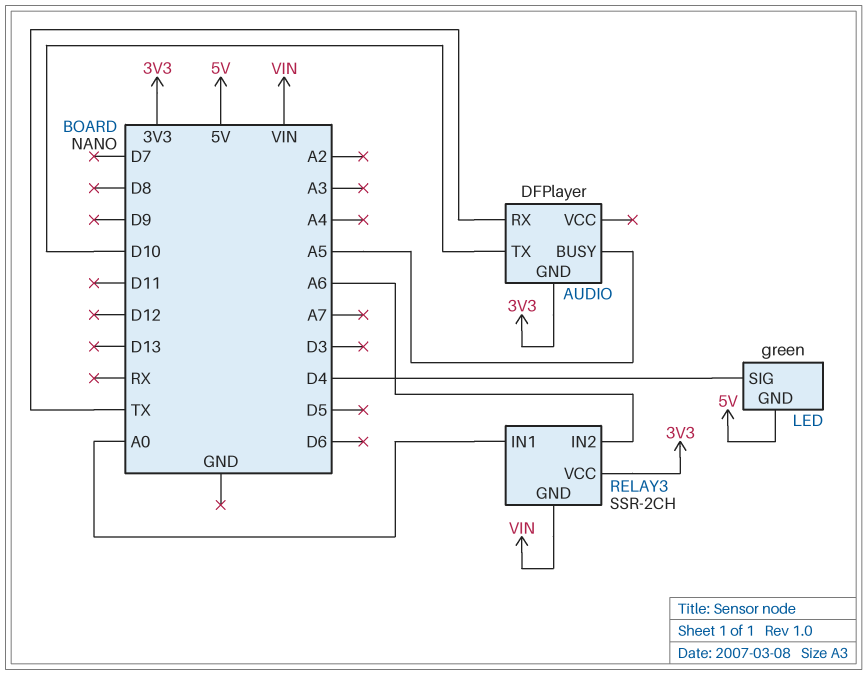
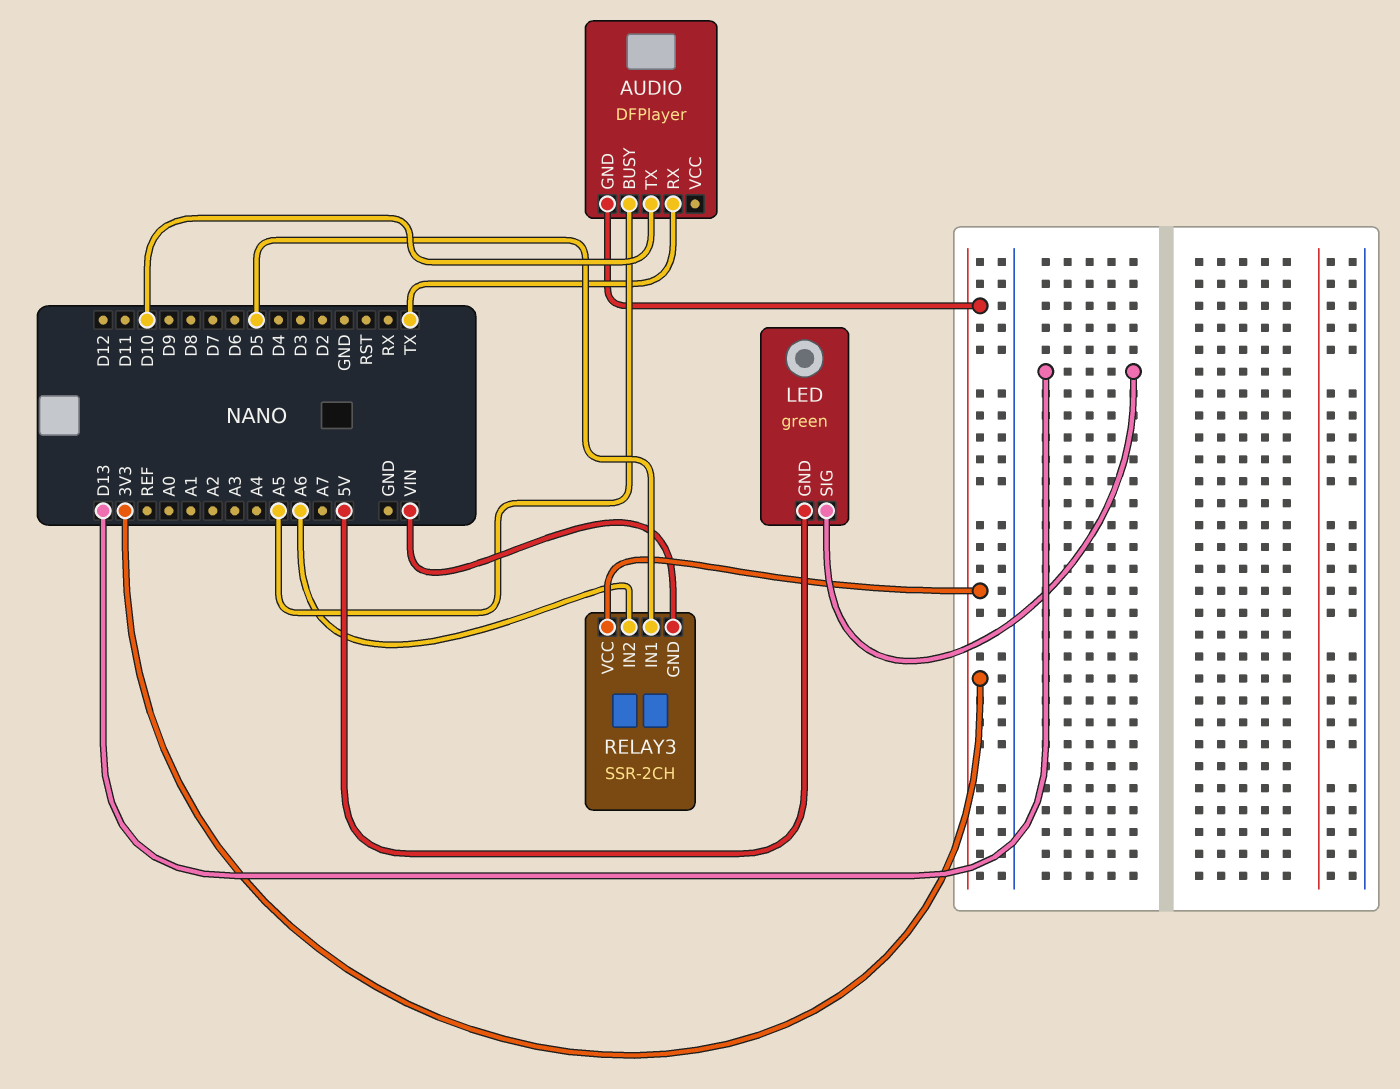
LED pin SIG: D4 -> D13
RELAY3 pin IN1: A0 -> D5

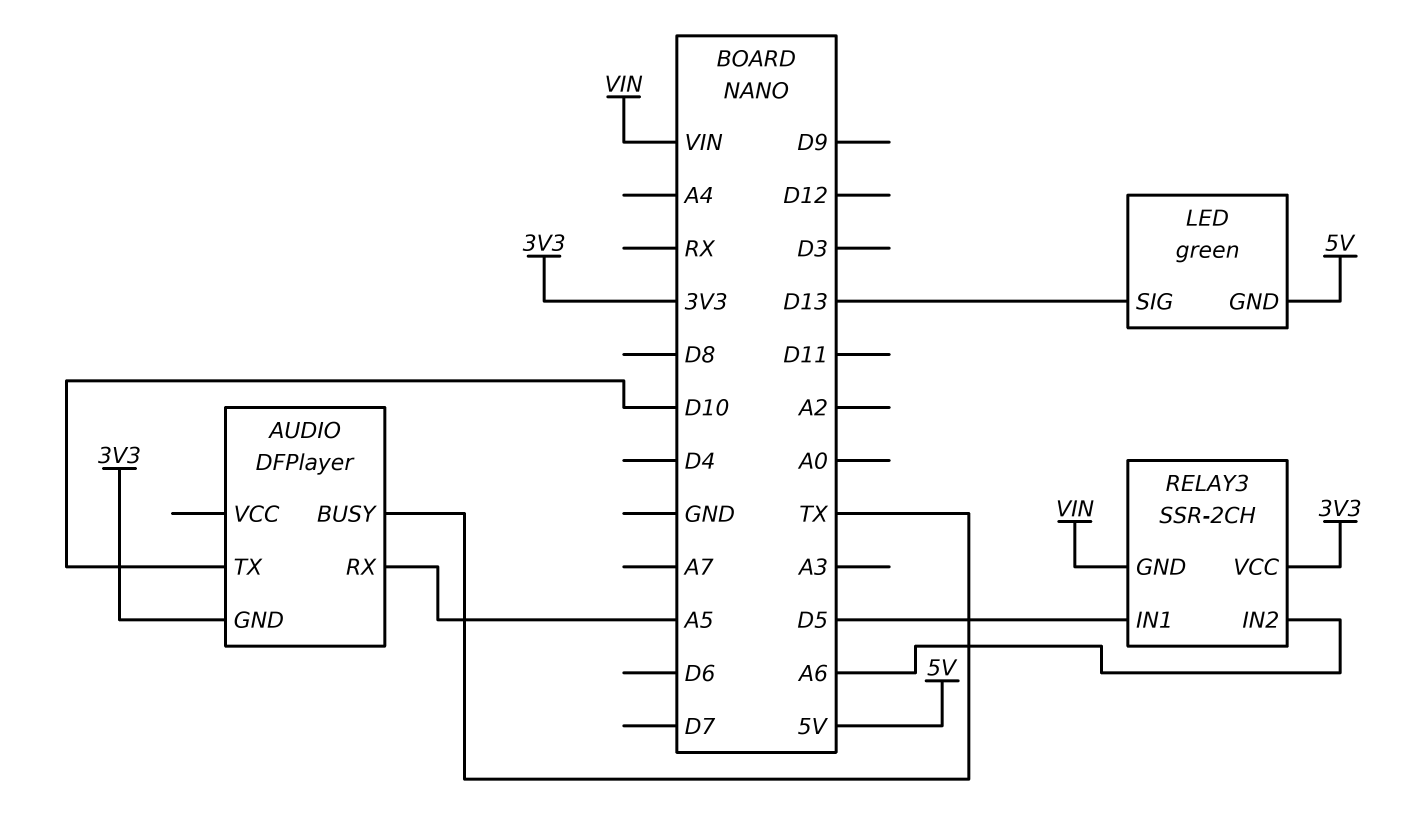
AUDIO pin BUSY: A5 -> TX
AUDIO pin RX: TX -> A5

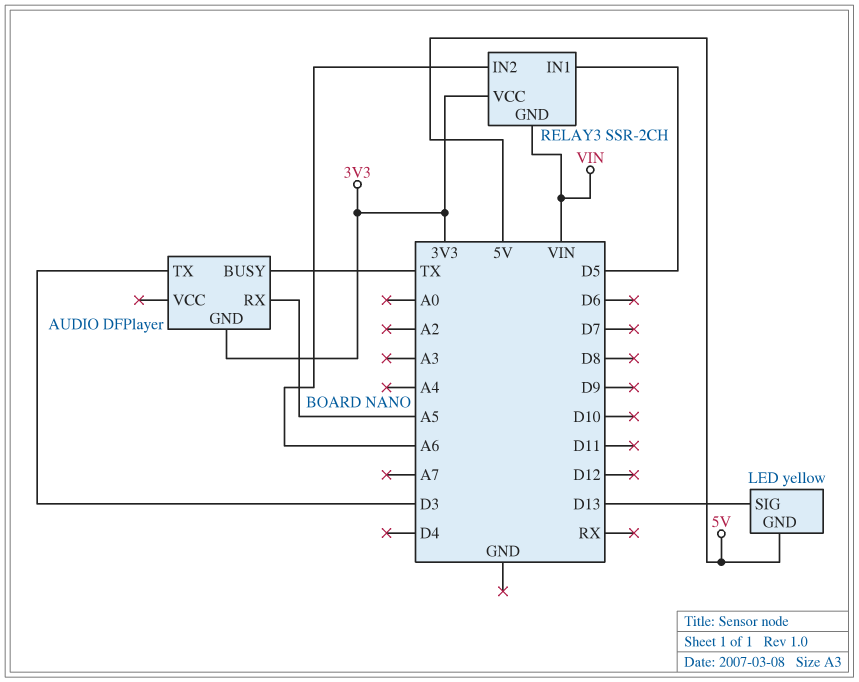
AUDIO pin TX: D10 -> D3
LED: green -> yellow

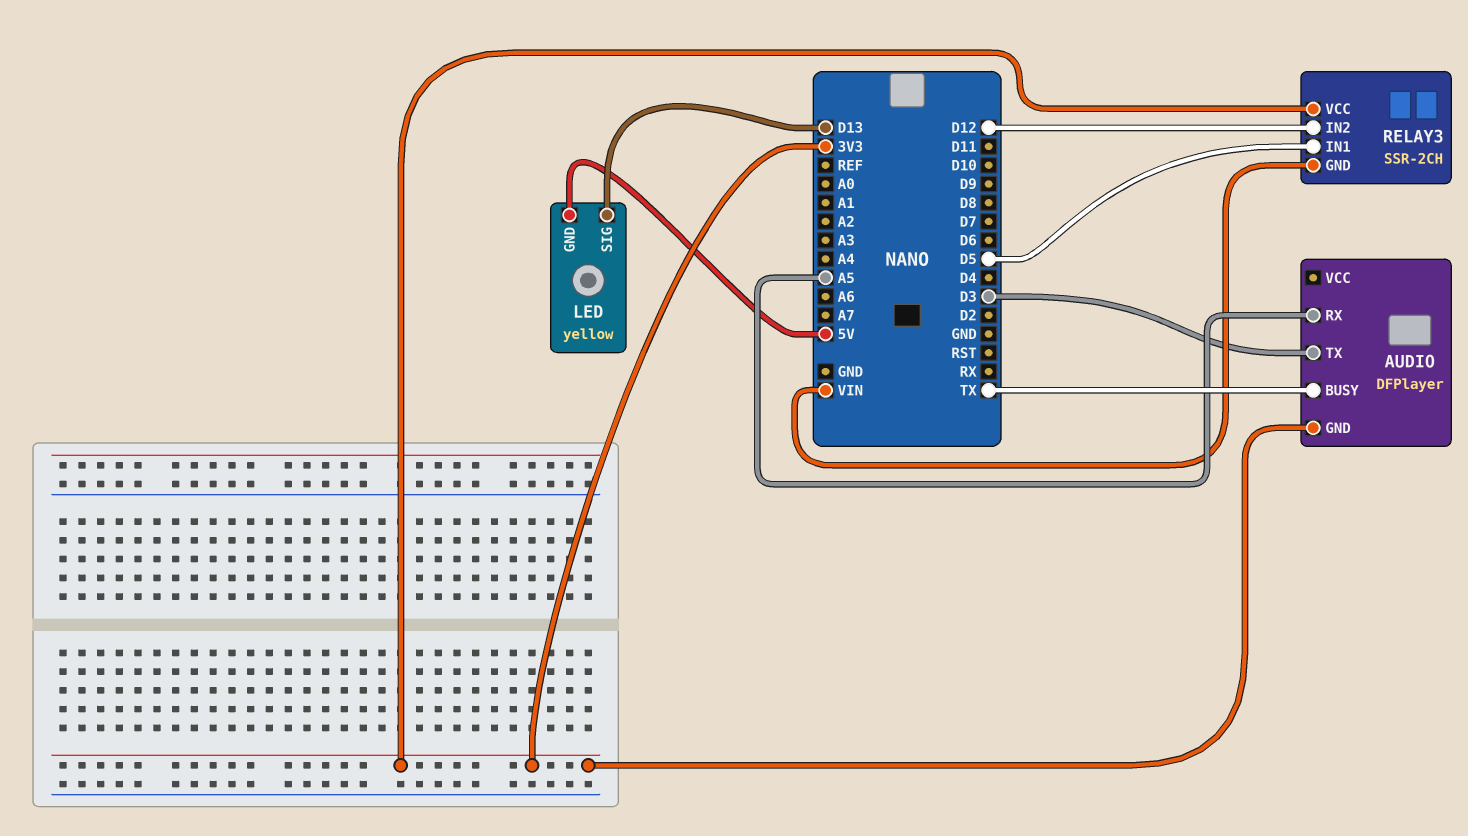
RELAY3 pin IN2: A6 -> D12

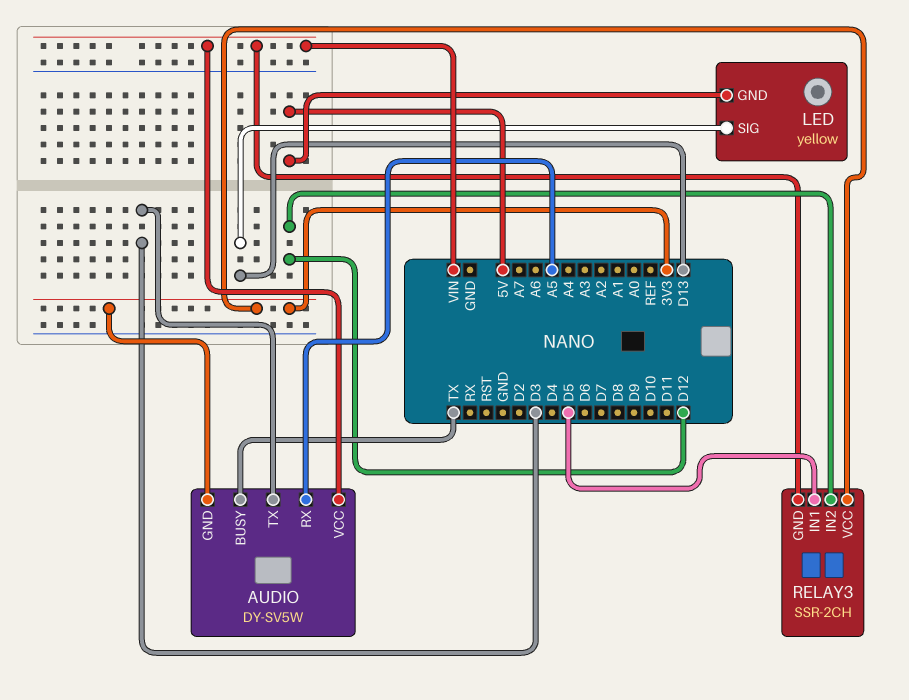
AUDIO: DFPlayer -> DY-SV5W
AUDIO pin VCC: none -> VIN

